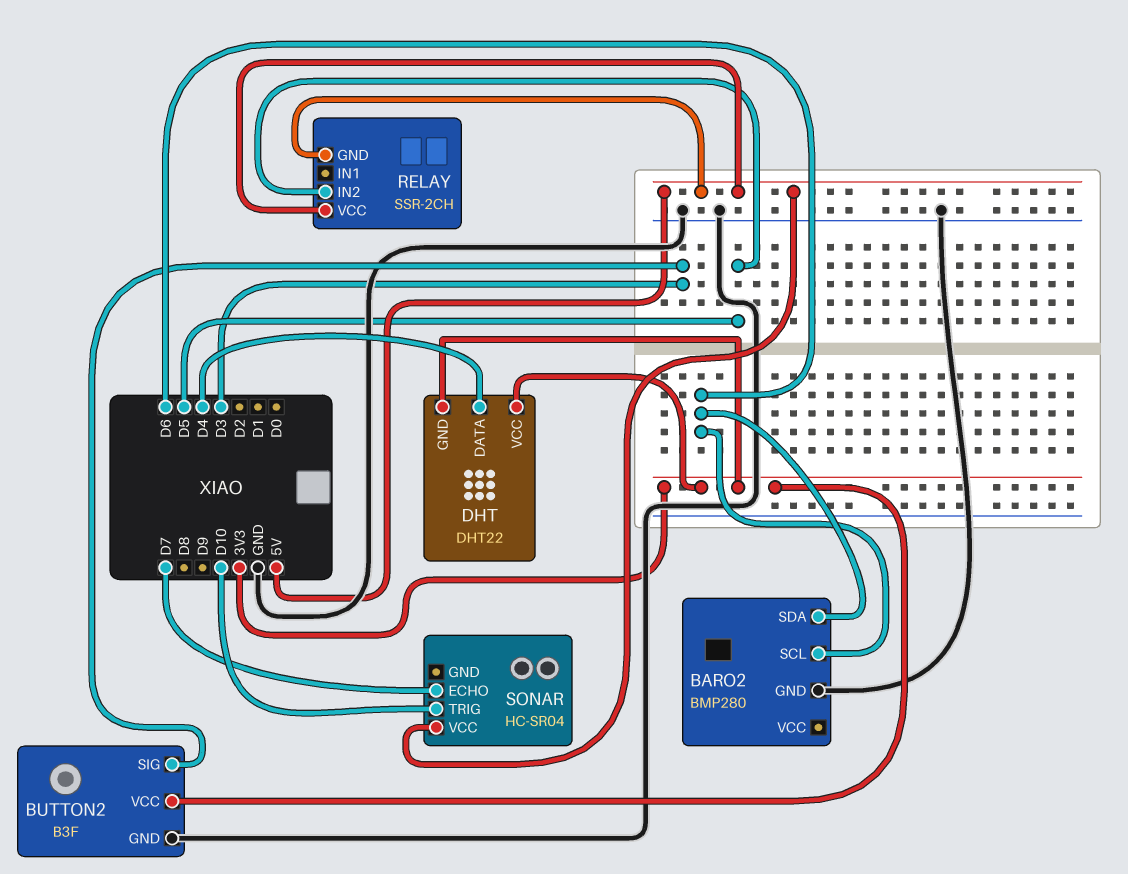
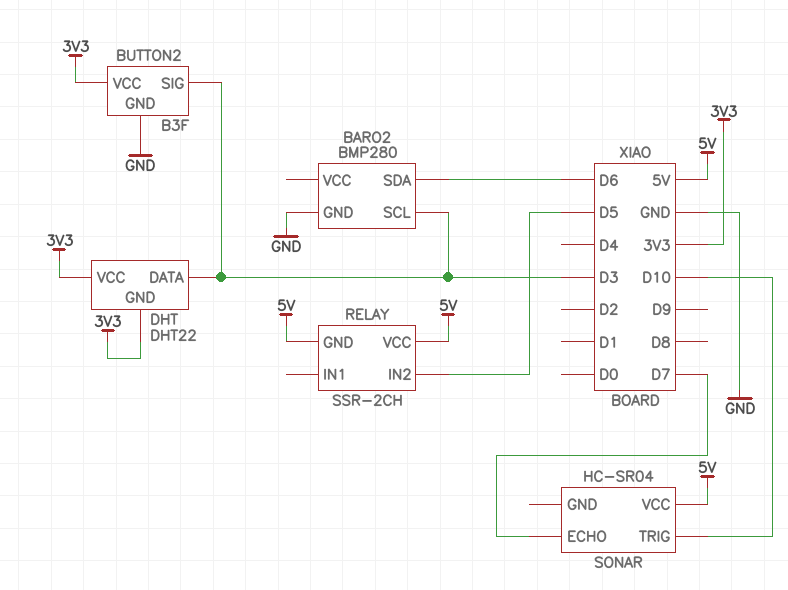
BARO2 pin SCL: D6 -> D3
DHT pin DATA: D4 -> D3

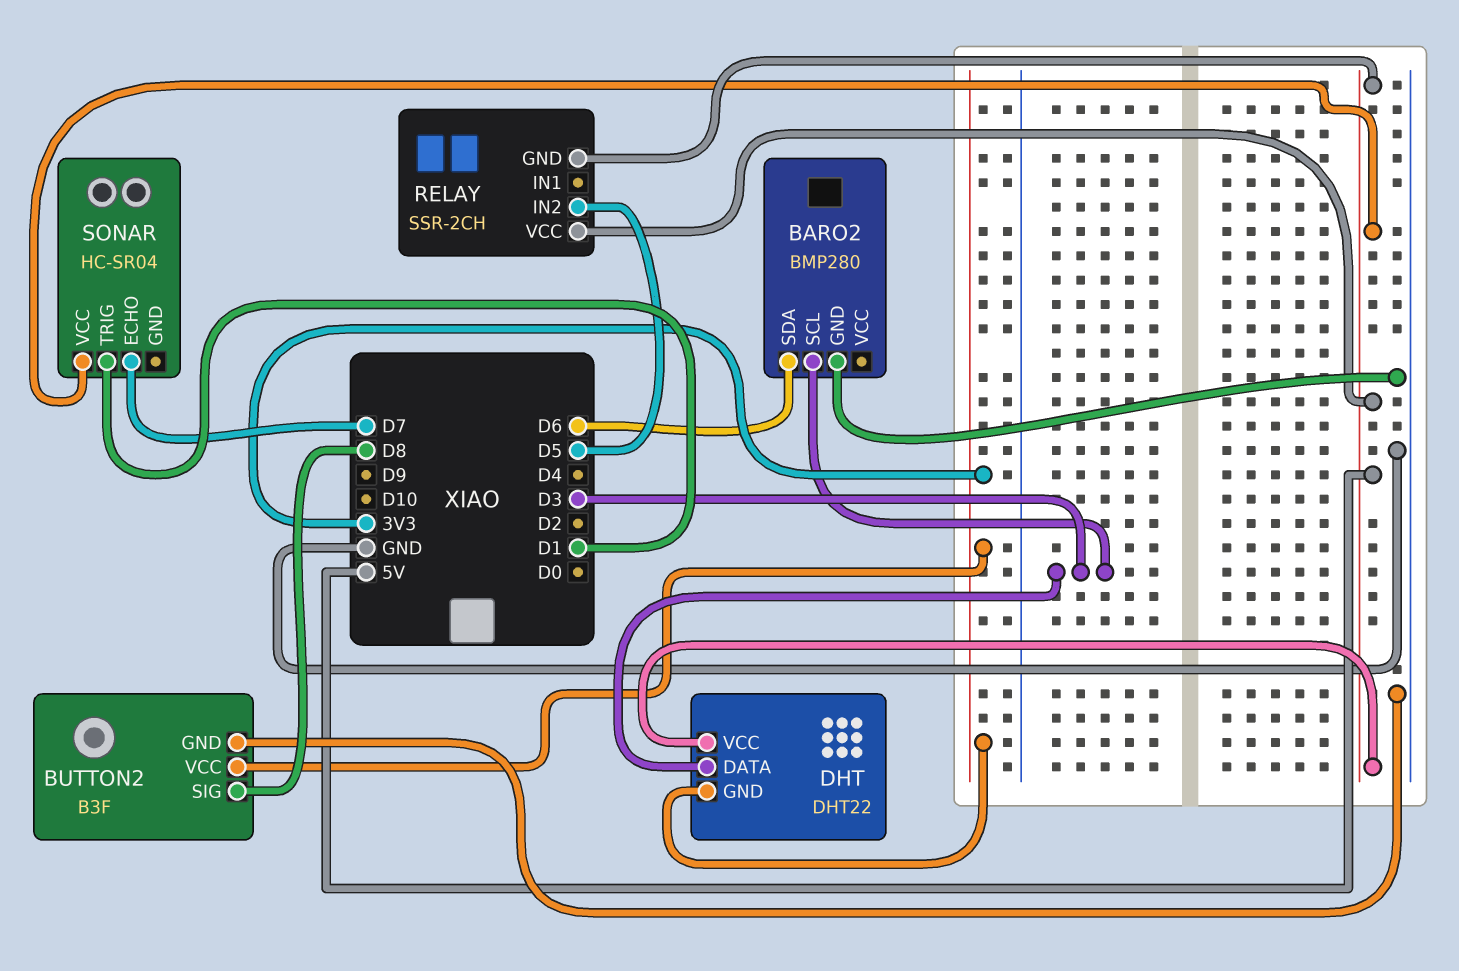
BUTTON2 pin SIG: D3 -> D8
DHT pin VCC: 3V3 -> 5V
SONAR pin TRIG: D10 -> D1

